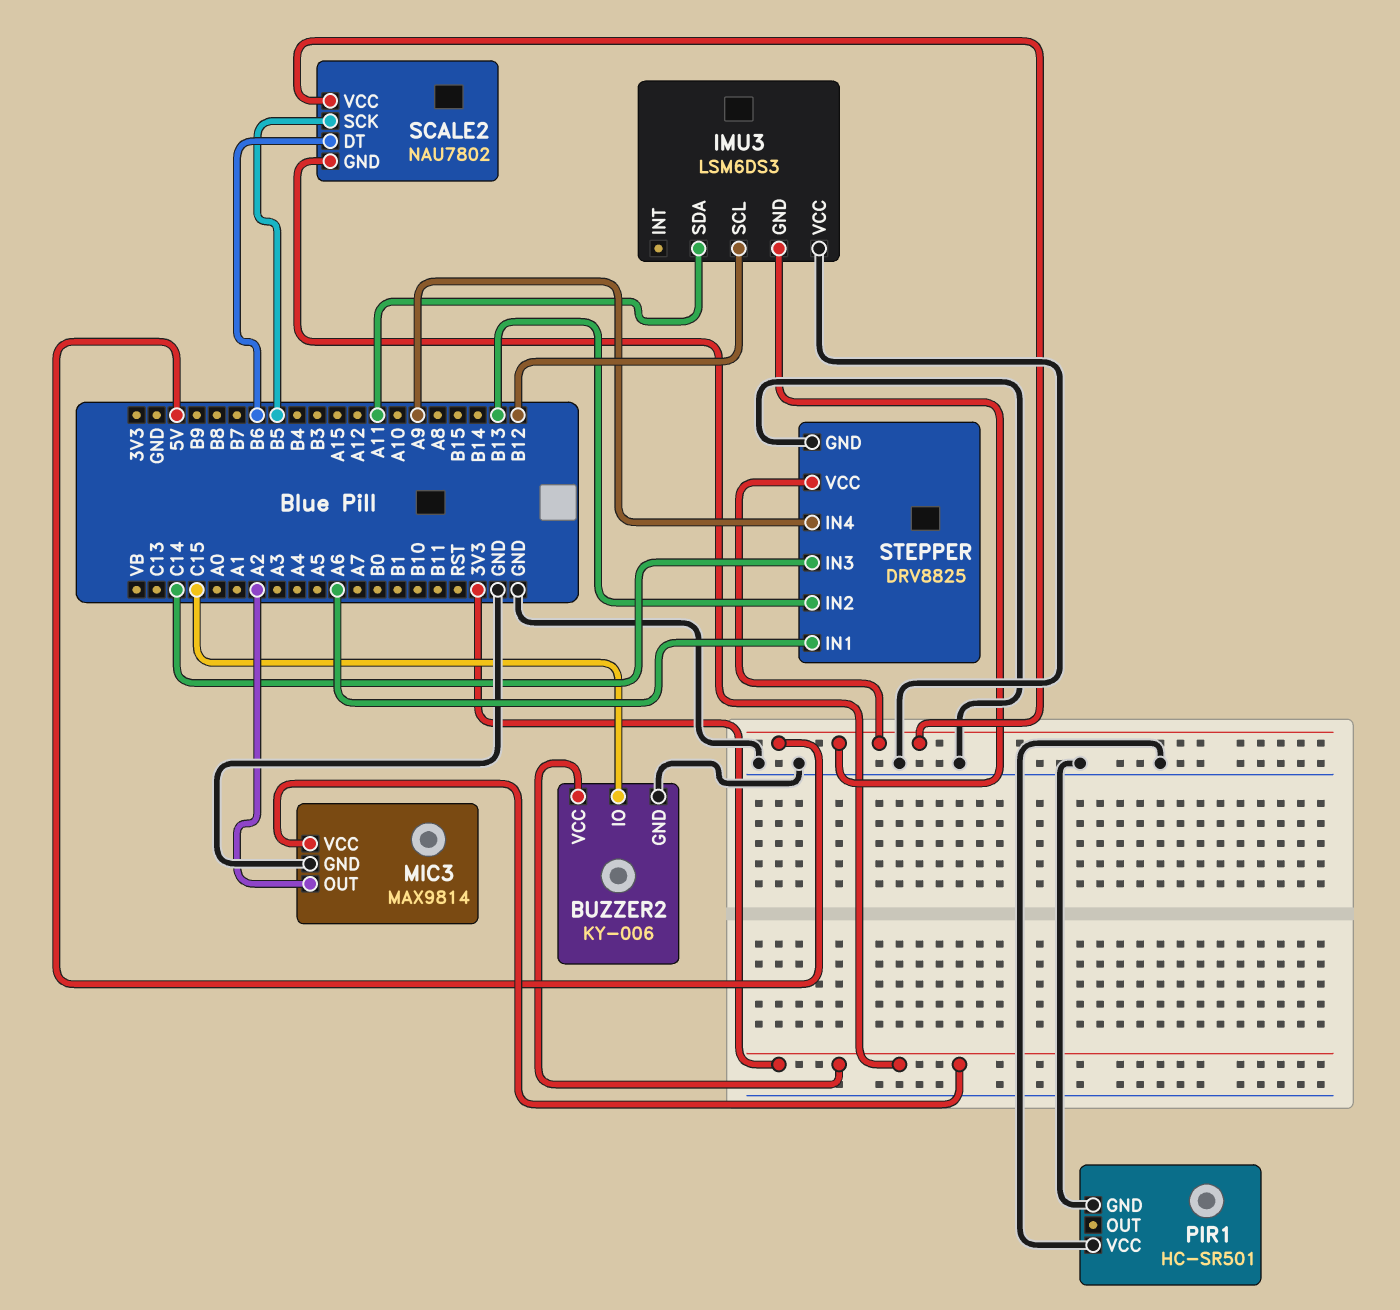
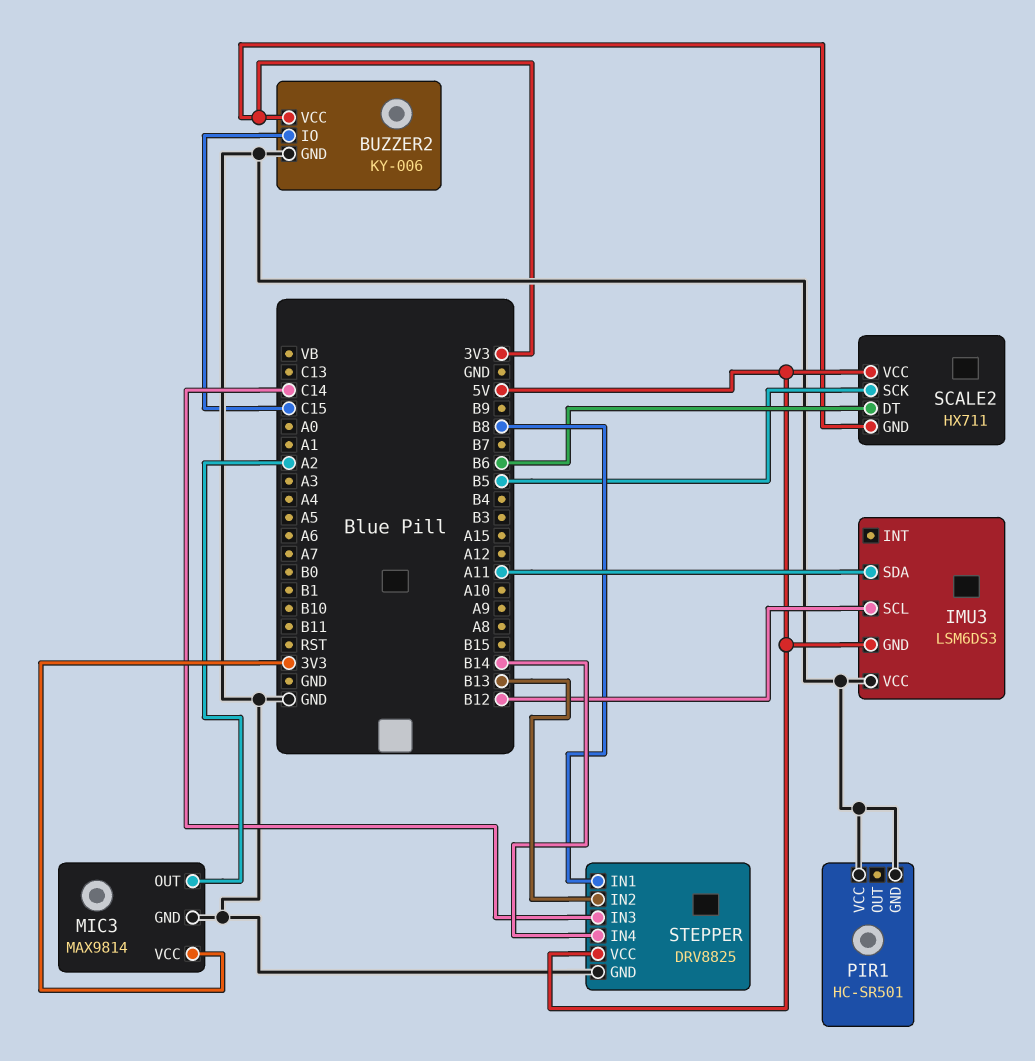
SCALE2: NAU7802 -> HX711
STEPPER pin IN1: A6 -> B8
STEPPER pin IN4: A9 -> B14

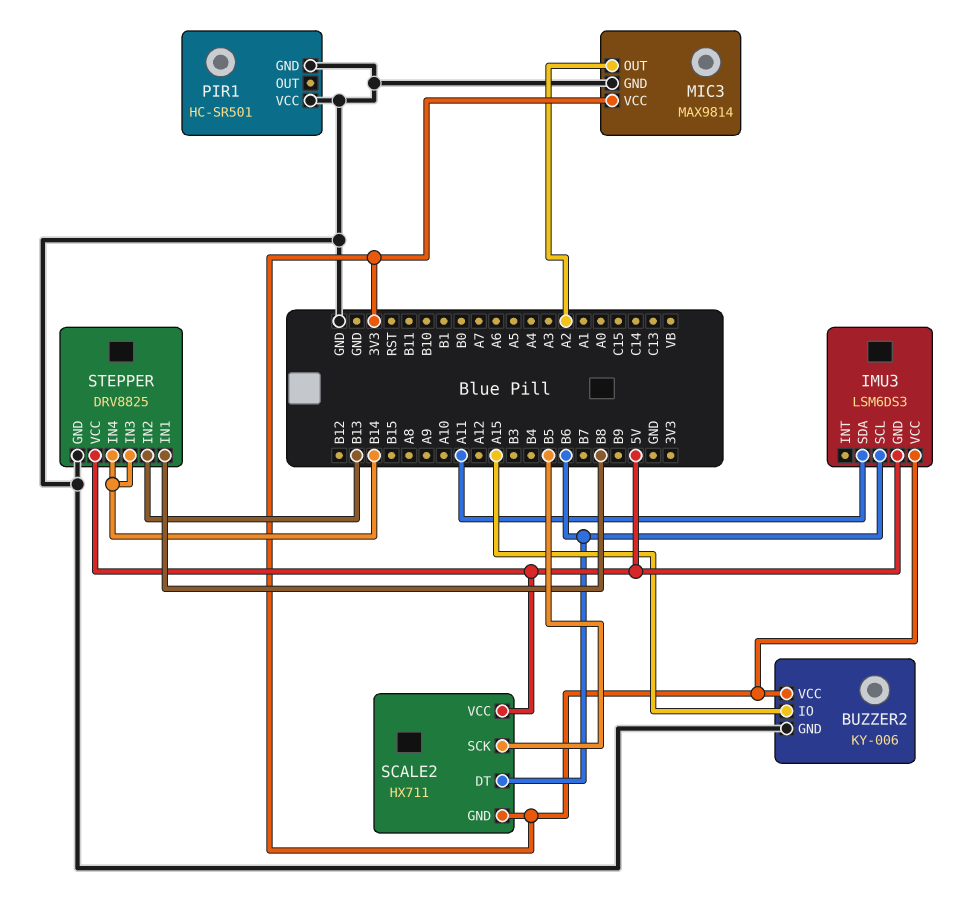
BUZZER2 pin IO: C15 -> A15
IMU3 pin SCL: B12 -> B6
IMU3 pin VCC: GND -> 3V3
STEPPER pin IN3: C14 -> B14

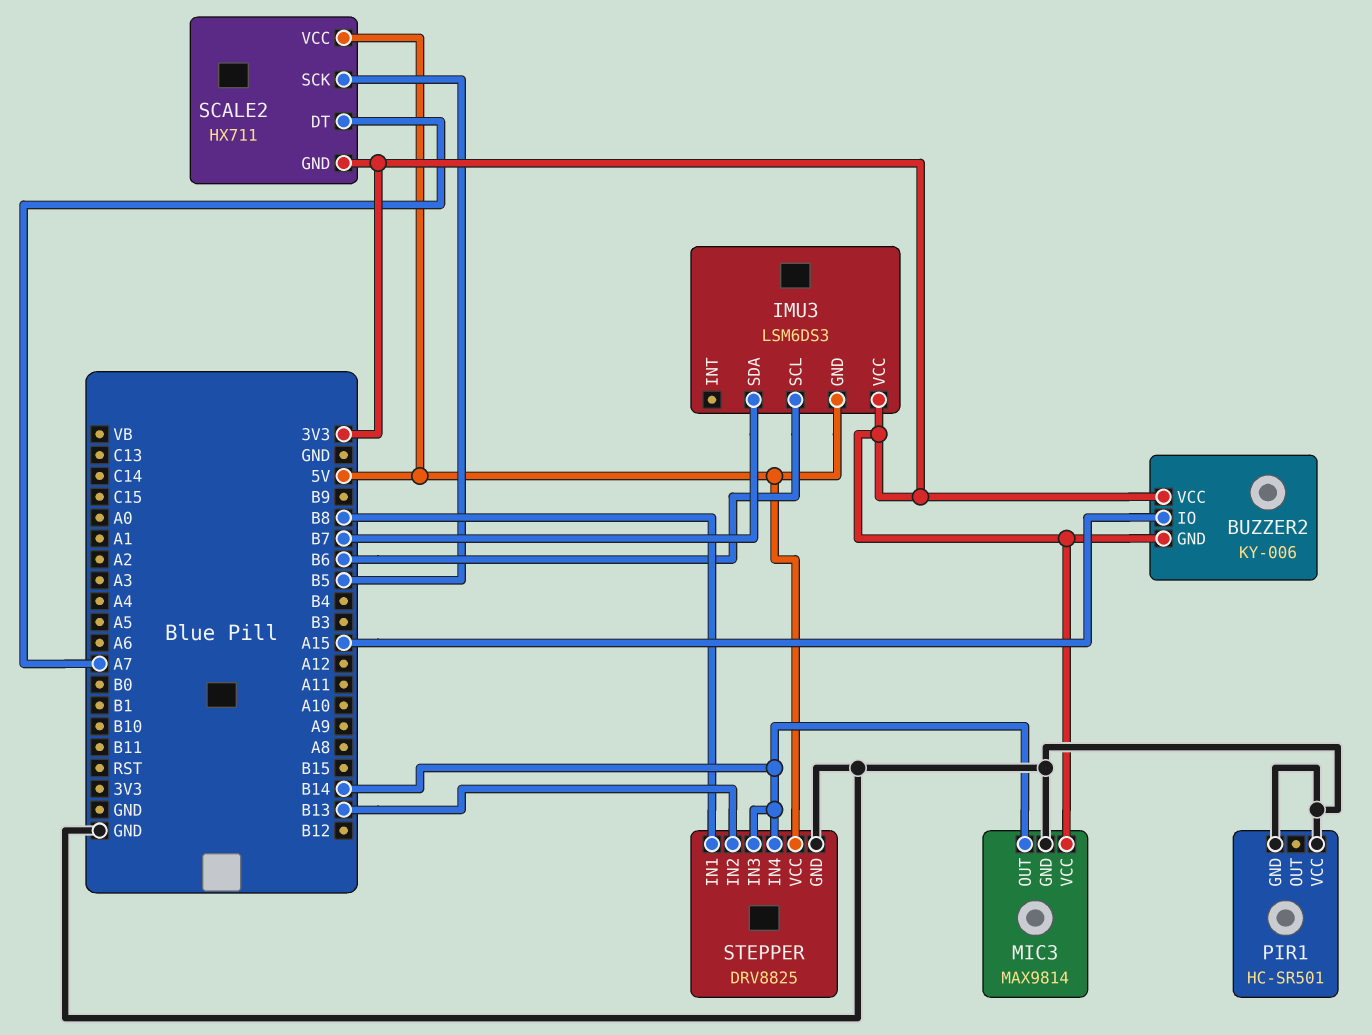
BUZZER2 pin GND: GND -> 3V3
IMU3 pin SDA: A11 -> B7
MIC3 pin OUT: A2 -> B14
SCALE2 pin DT: B6 -> A7

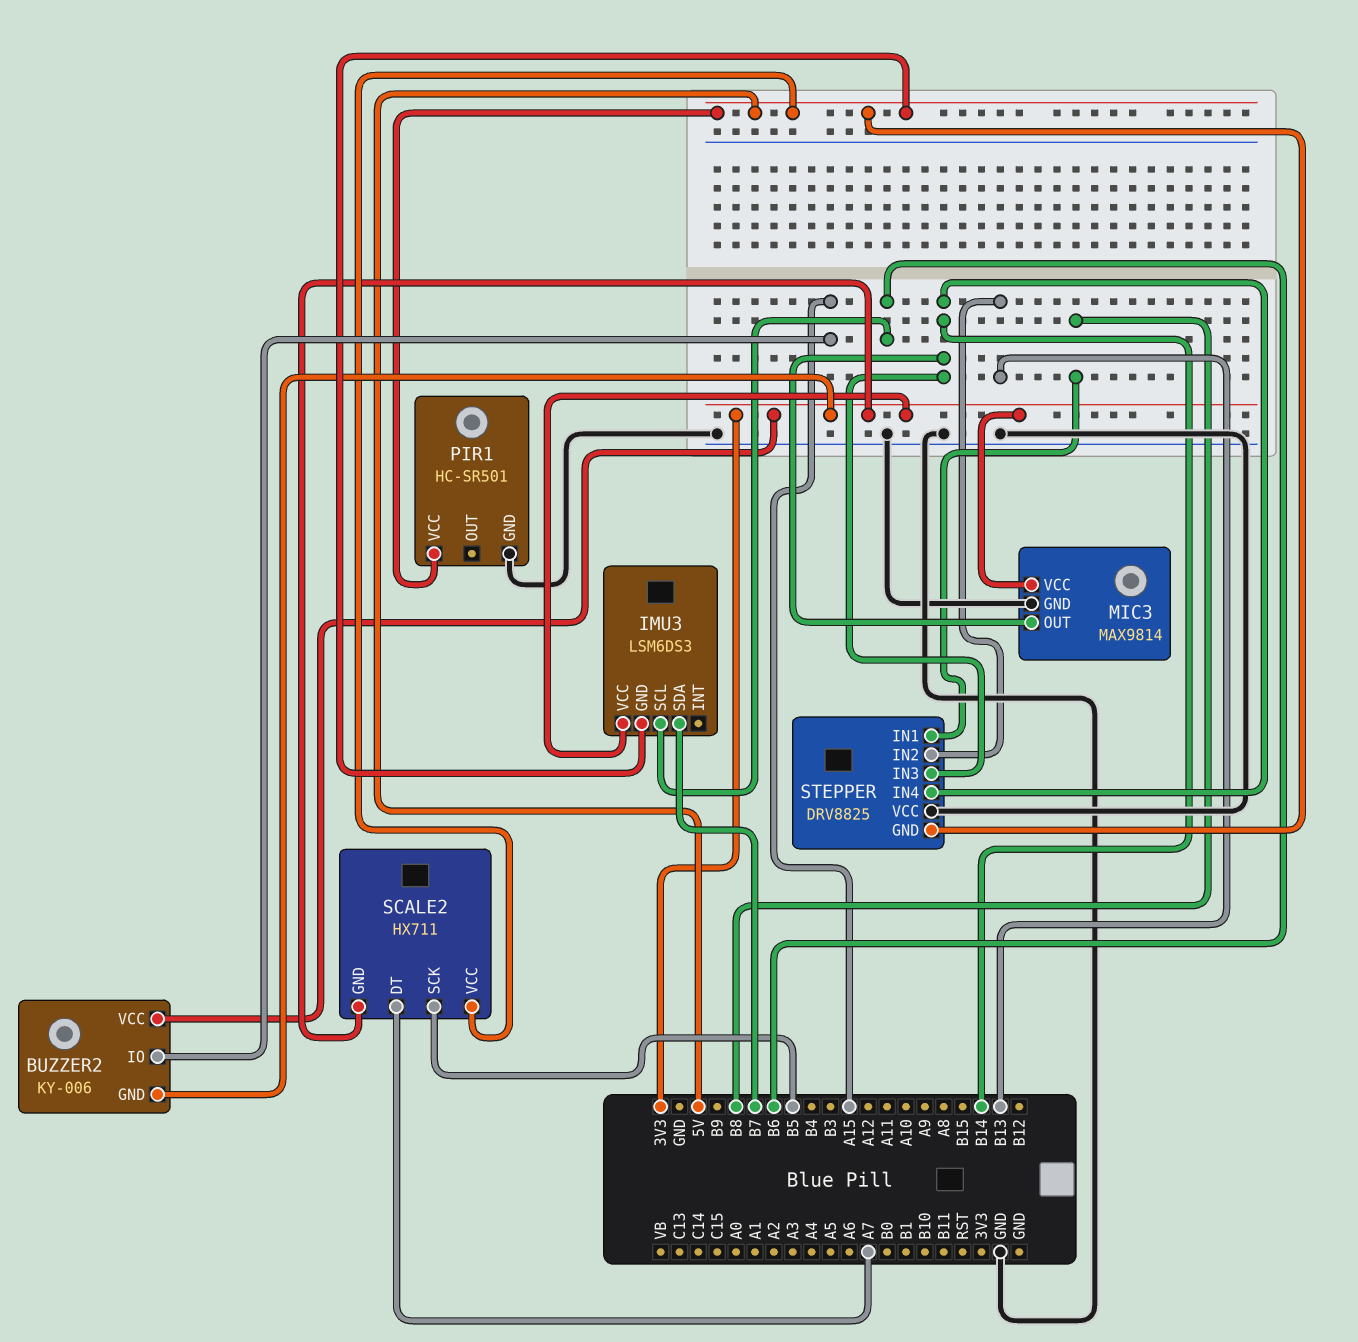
PIR1 pin VCC: GND -> 5V
STEPPER pin GND: GND -> 5V
STEPPER pin VCC: 5V -> GND

